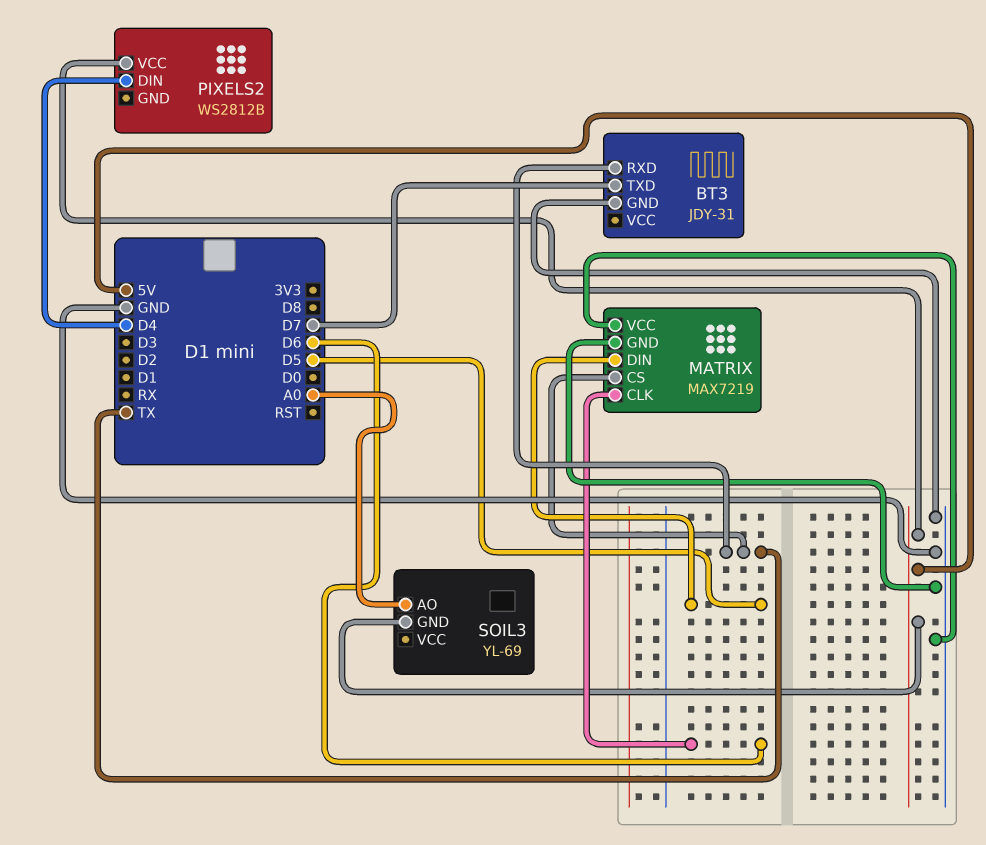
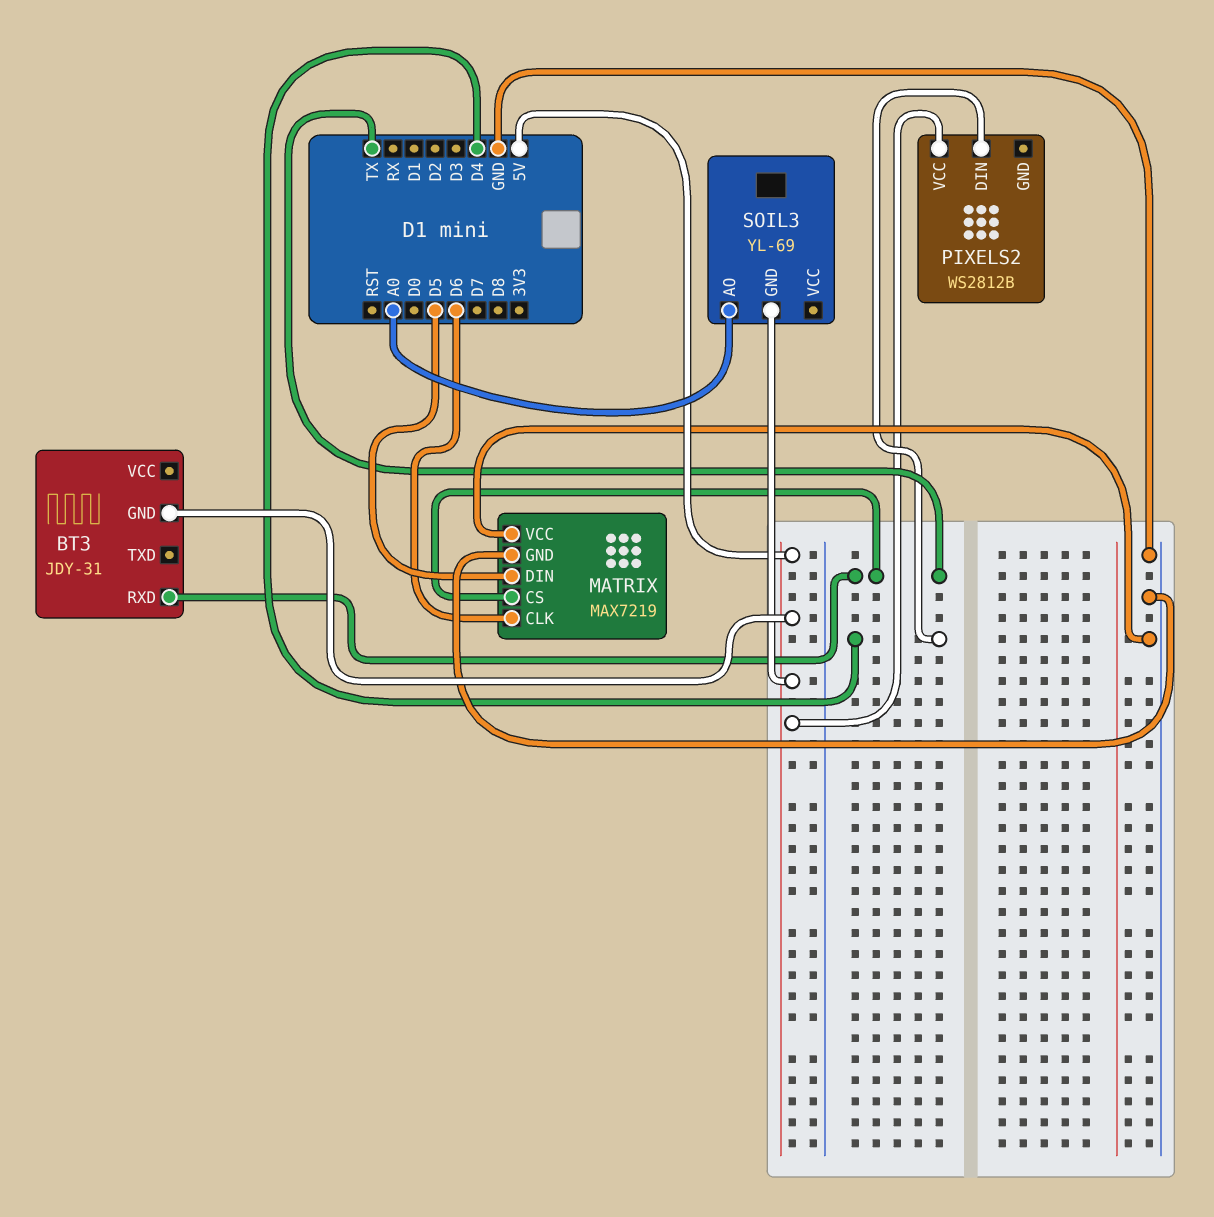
BT3 pin GND: GND -> 5V
BT3 pin TXD: D7 -> none

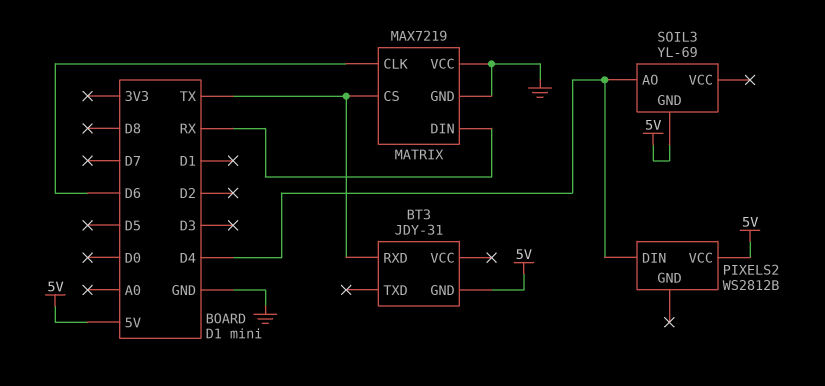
MATRIX pin DIN: D5 -> RX
SOIL3 pin AO: A0 -> D4

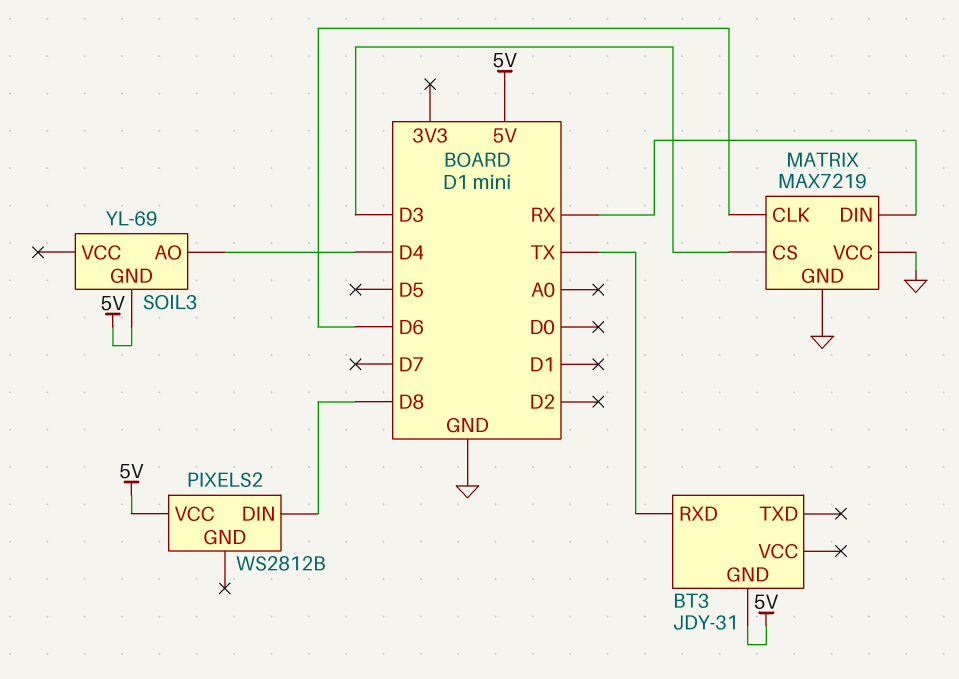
MATRIX pin CS: TX -> D3
PIXELS2 pin DIN: D4 -> D8

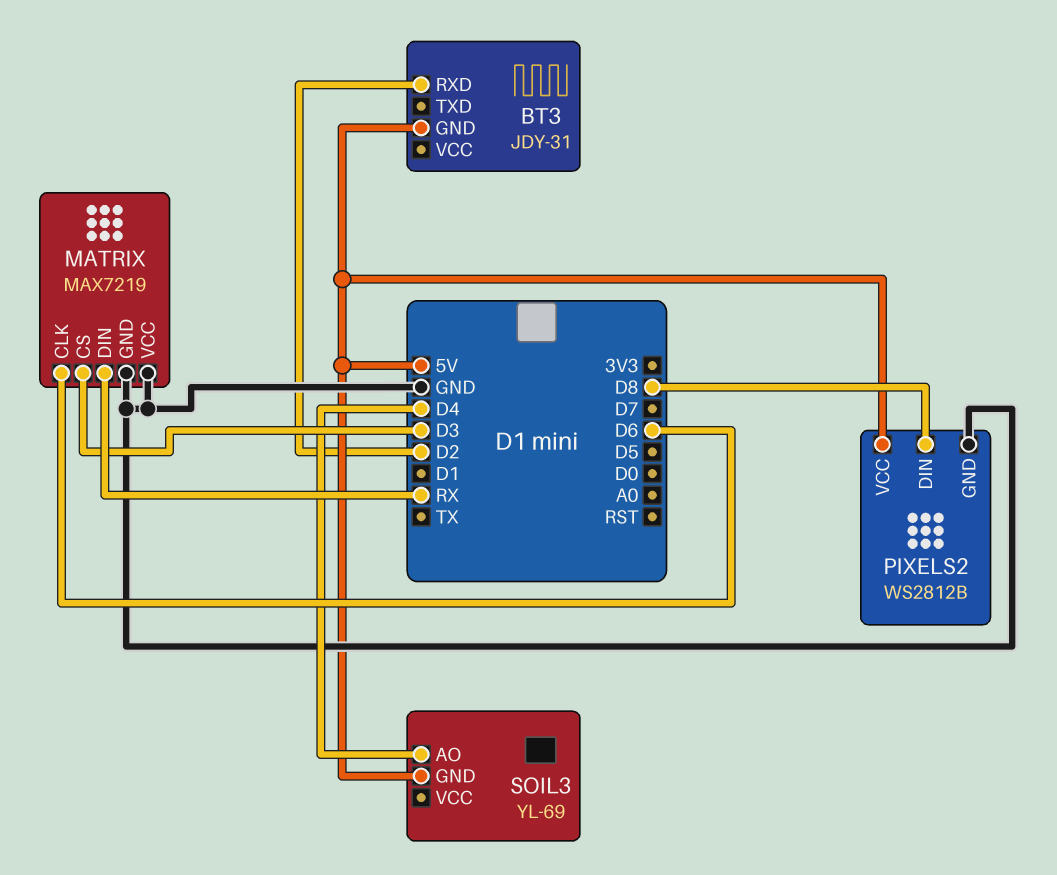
BT3 pin RXD: TX -> D2
PIXELS2 pin GND: none -> GND

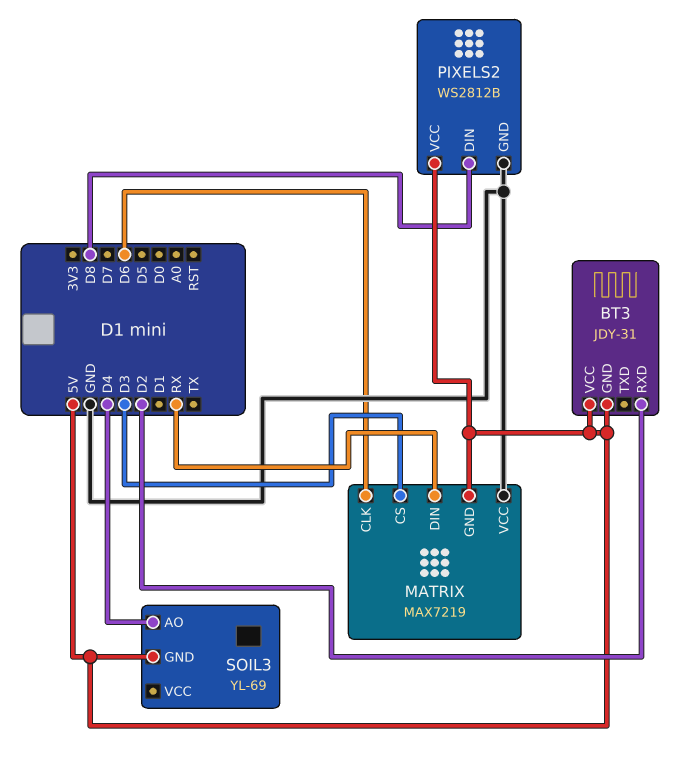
BT3 pin VCC: none -> 5V
MATRIX pin GND: GND -> 5V

